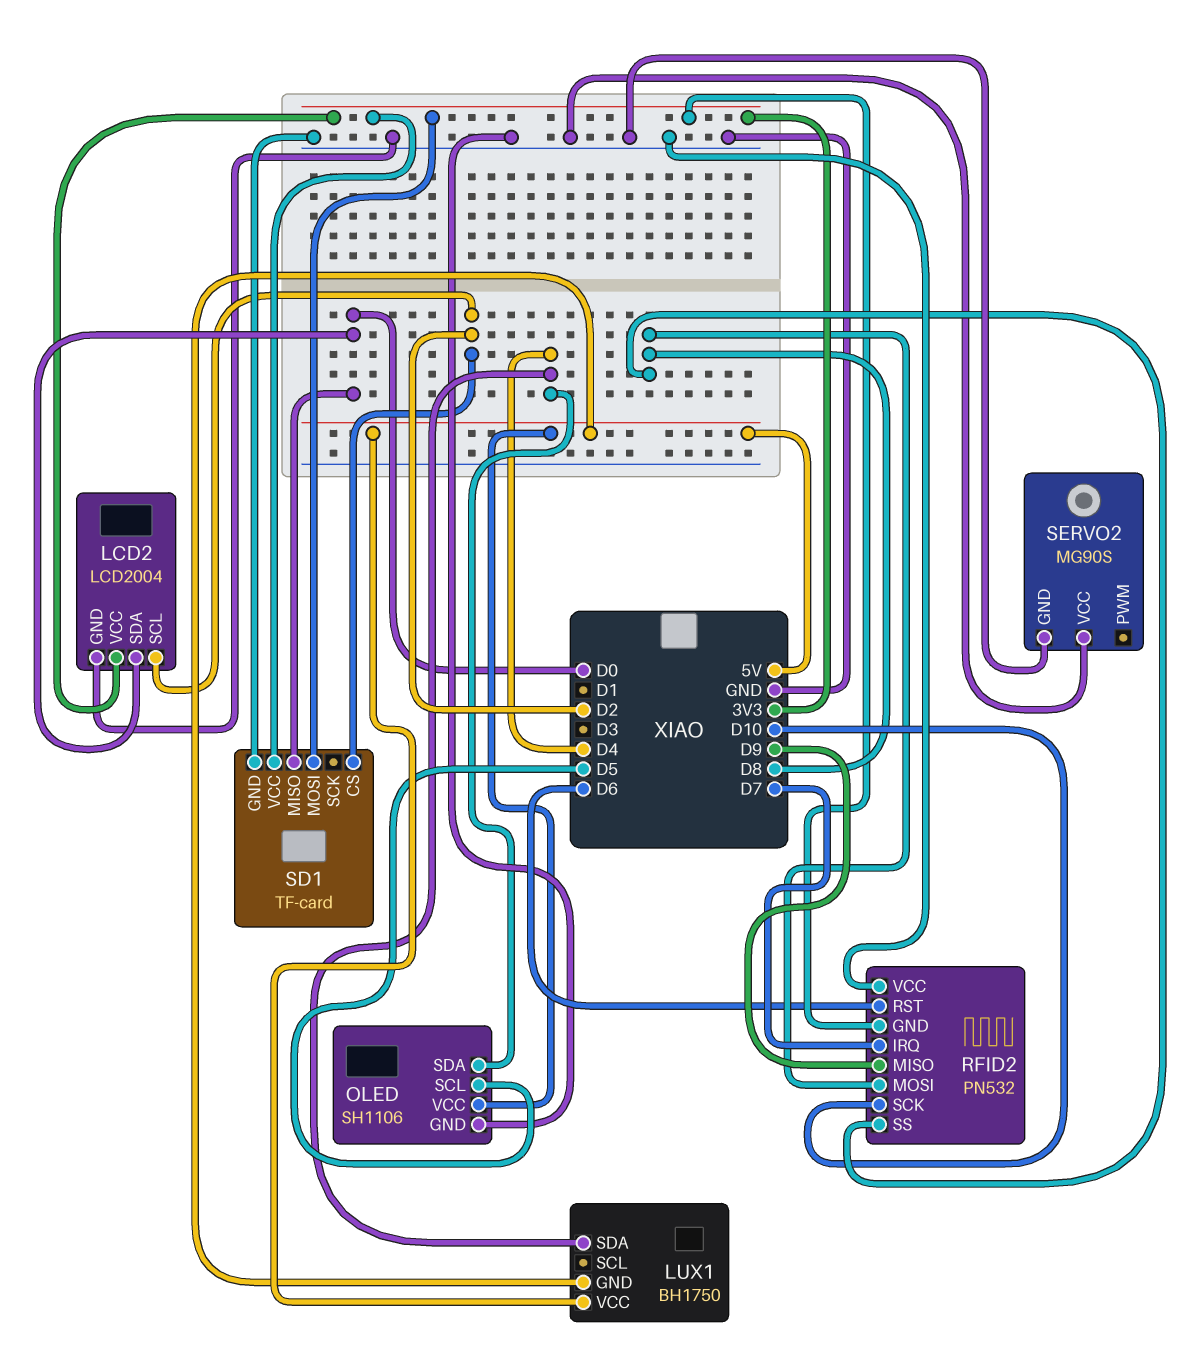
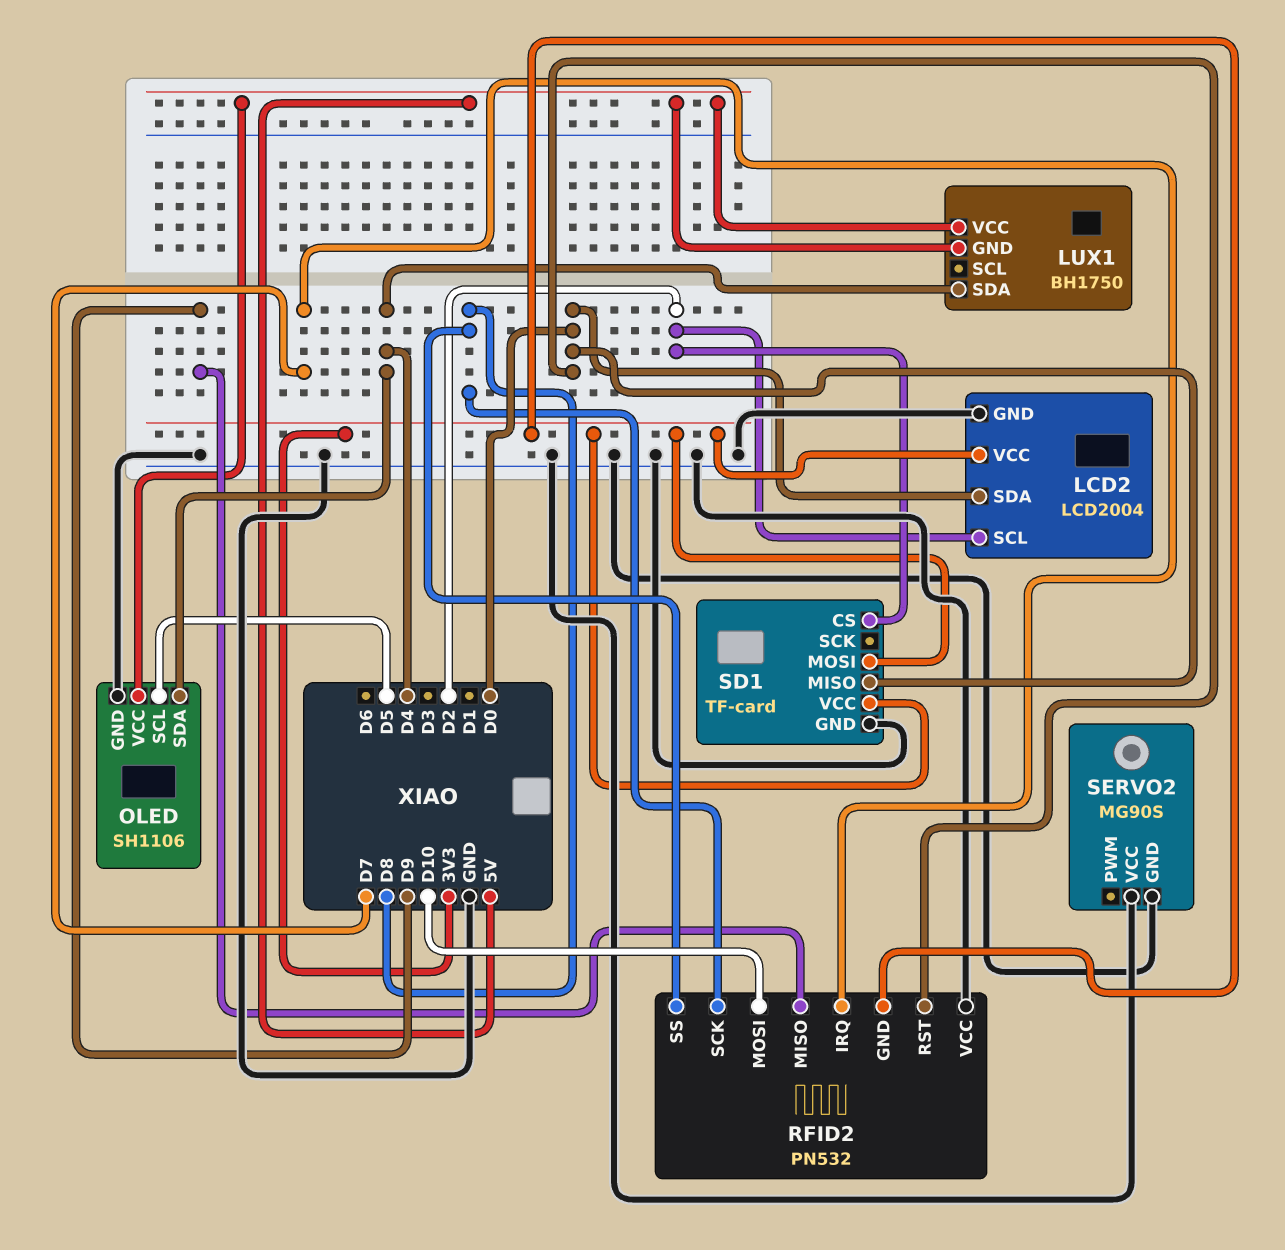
RFID2 pin MOSI: D8 -> D10
RFID2 pin RST: D6 -> D0
RFID2 pin SCK: D10 -> D8

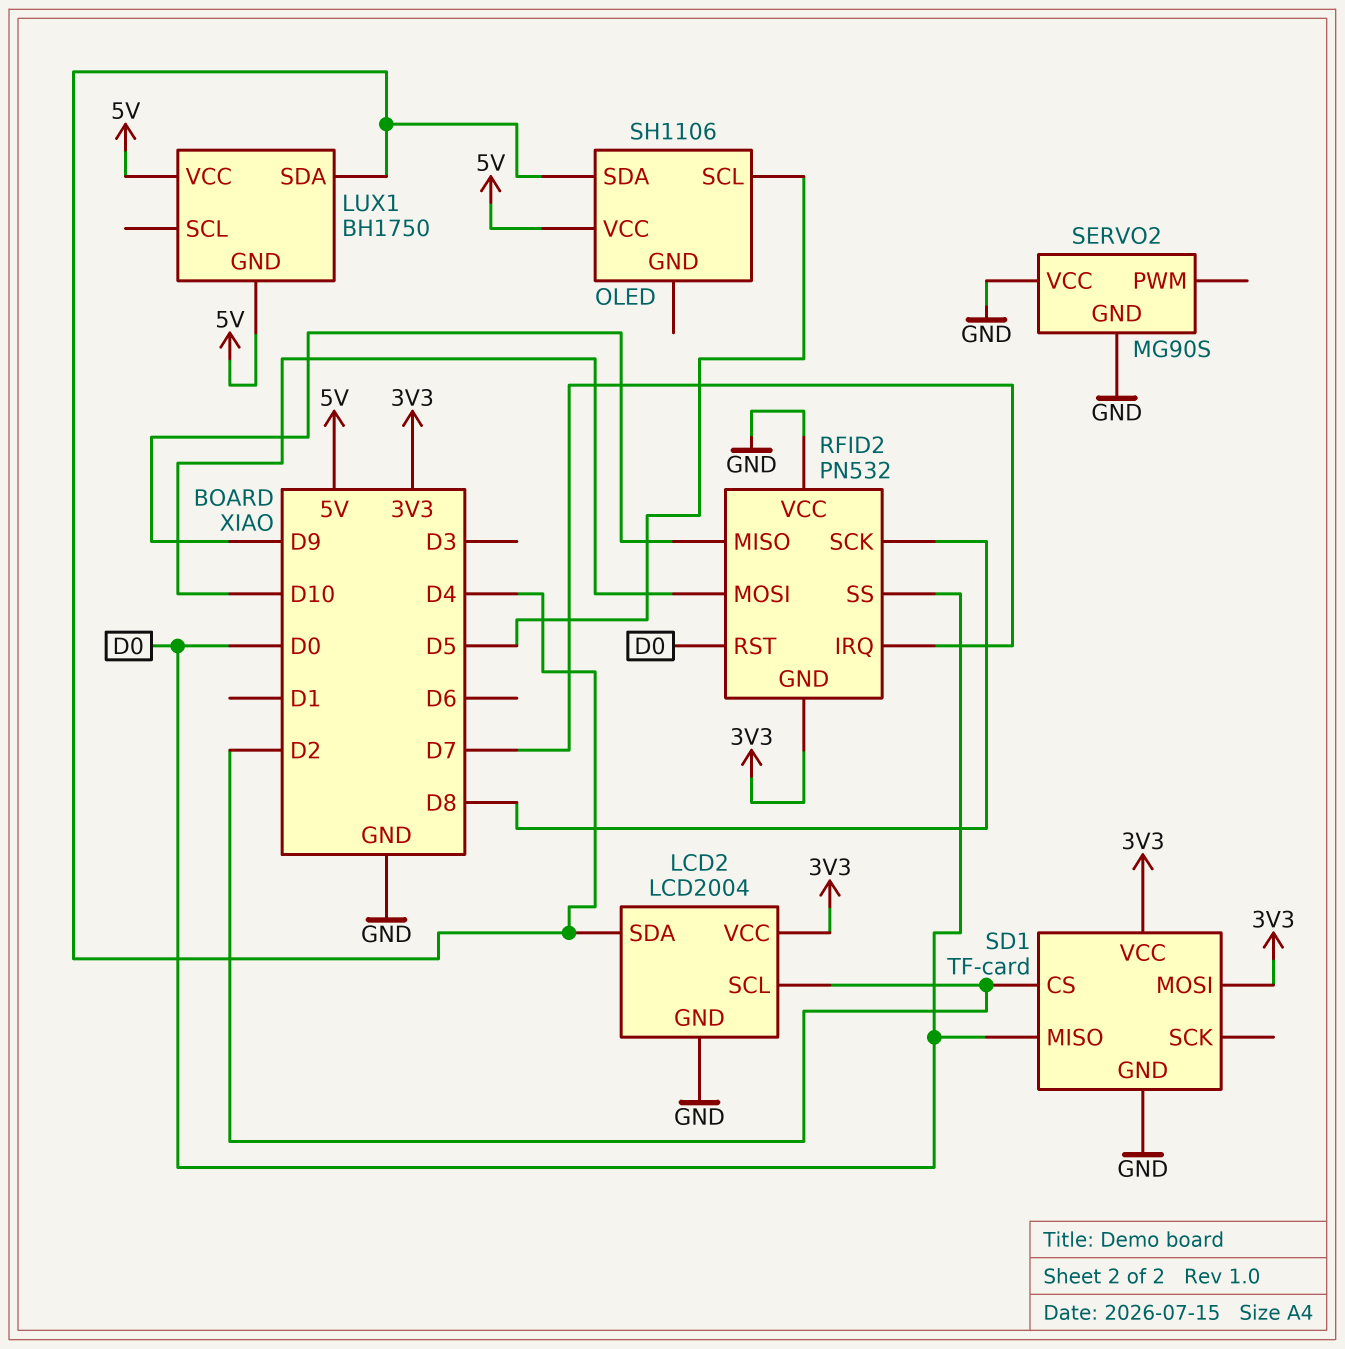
LCD2 pin SDA: D0 -> D4
OLED pin GND: GND -> none
RFID2 pin SS: D8 -> D0

